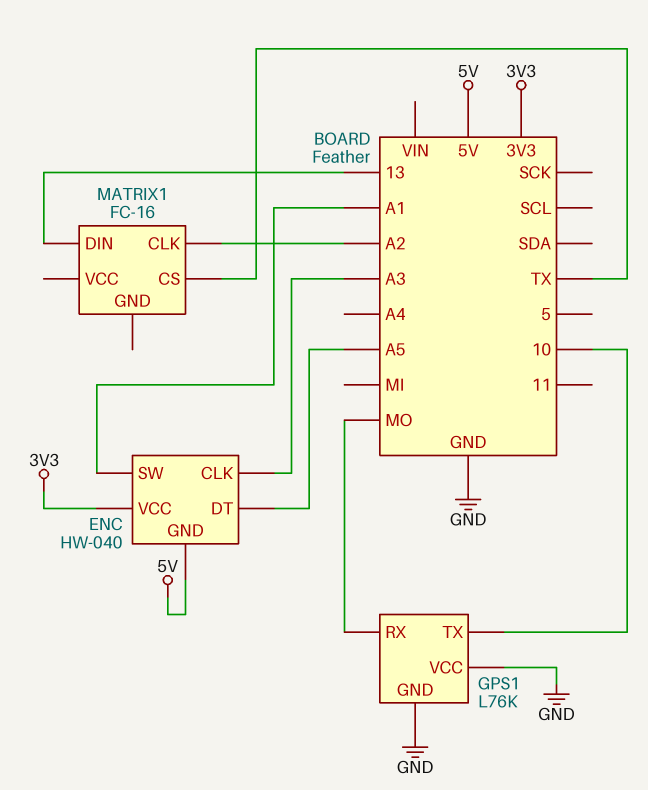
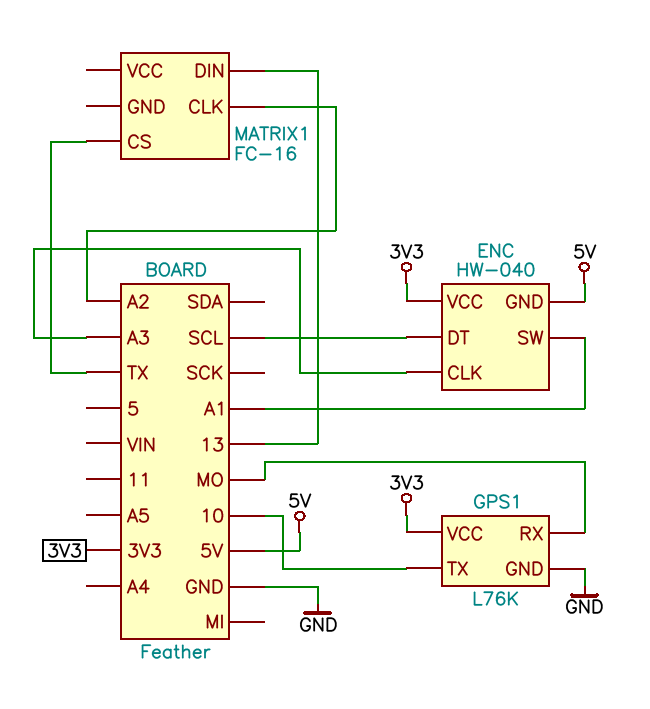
ENC pin DT: A5 -> SCL
GPS1 pin VCC: GND -> 3V3

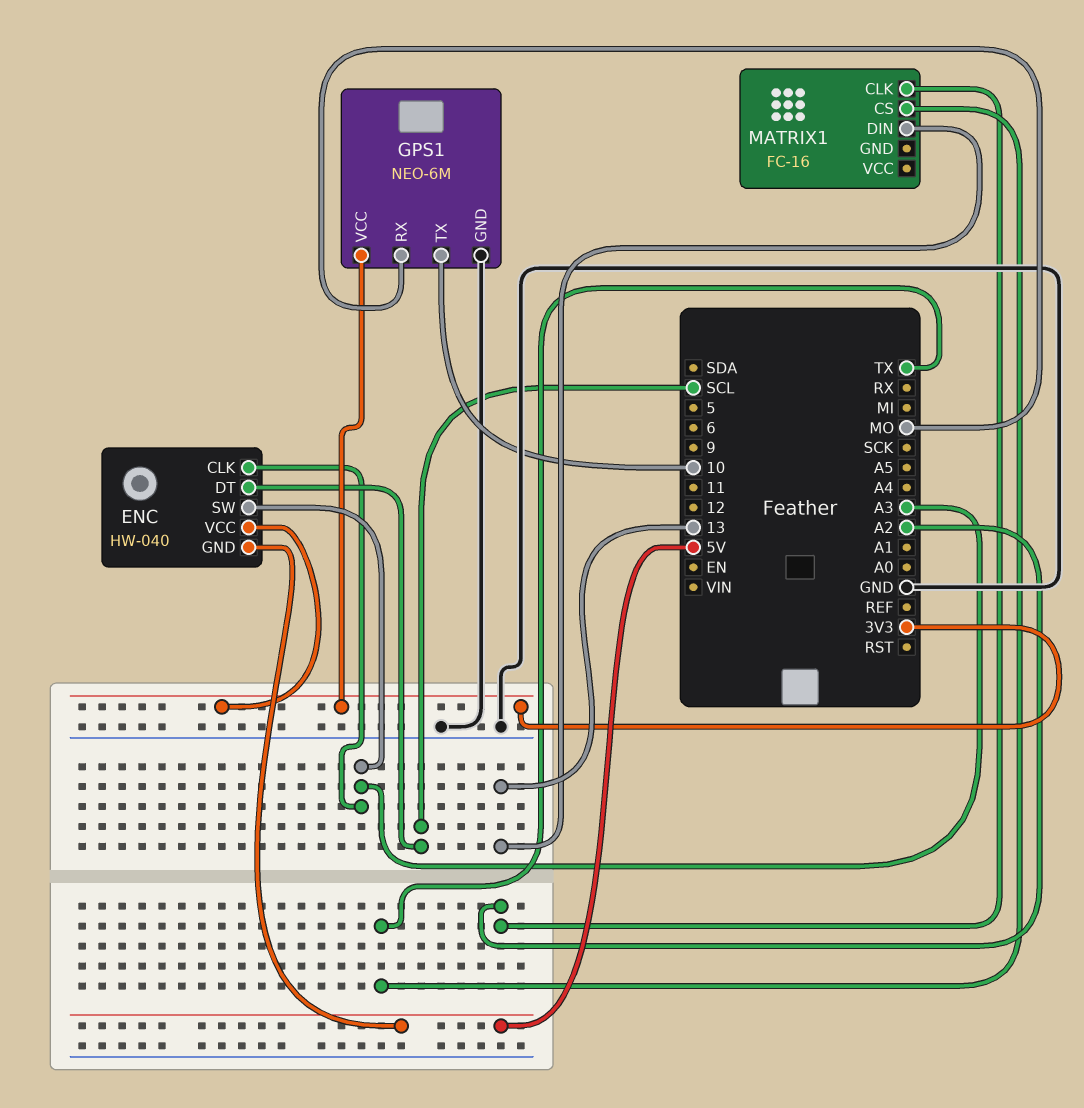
ENC pin SW: A1 -> A3
GPS1: L76K -> NEO-6M

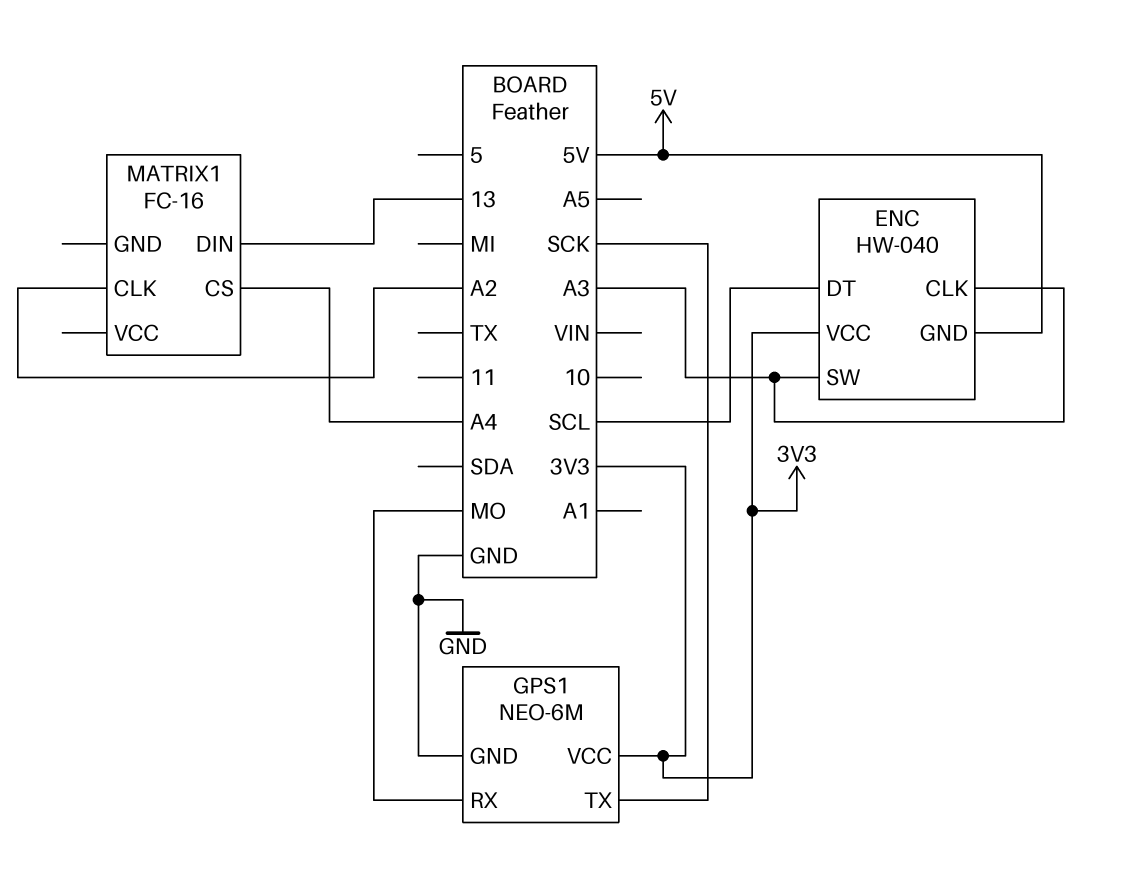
GPS1 pin TX: 10 -> SCK
MATRIX1 pin CS: TX -> A4

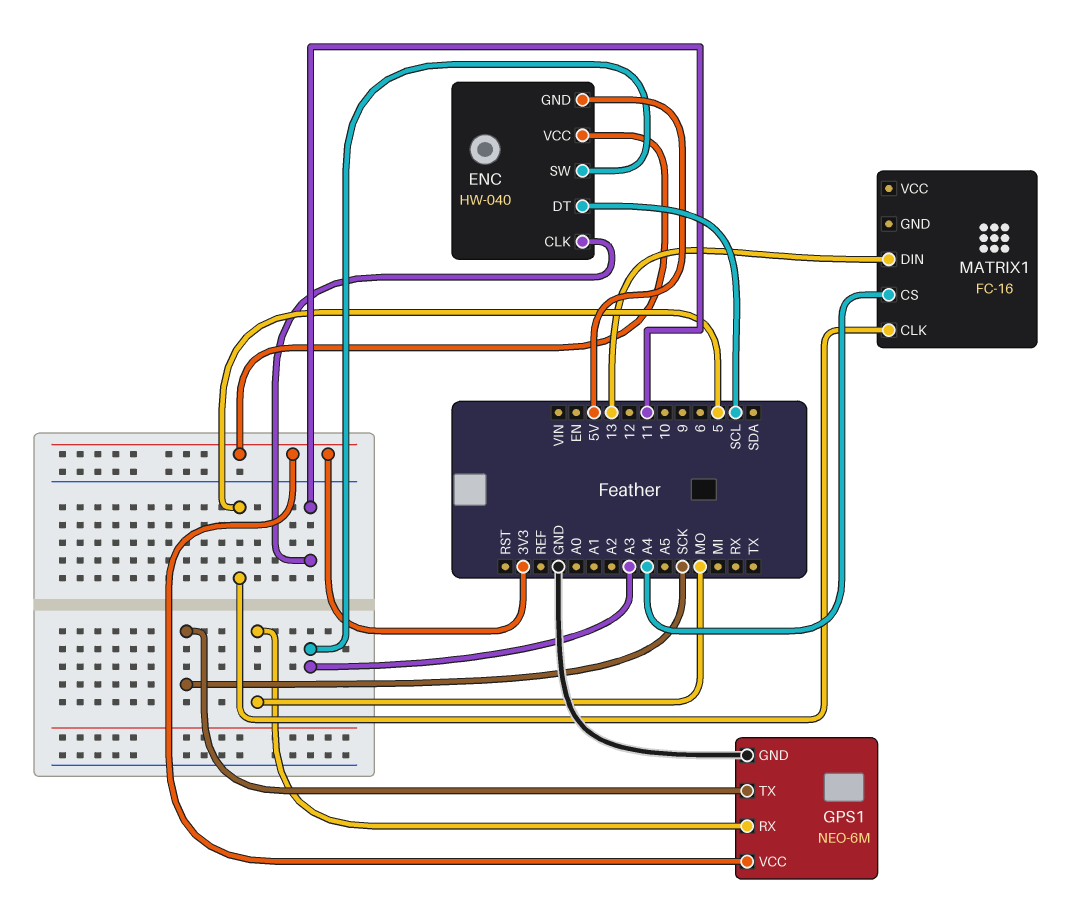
ENC pin CLK: A3 -> 11
MATRIX1 pin CLK: A2 -> 5

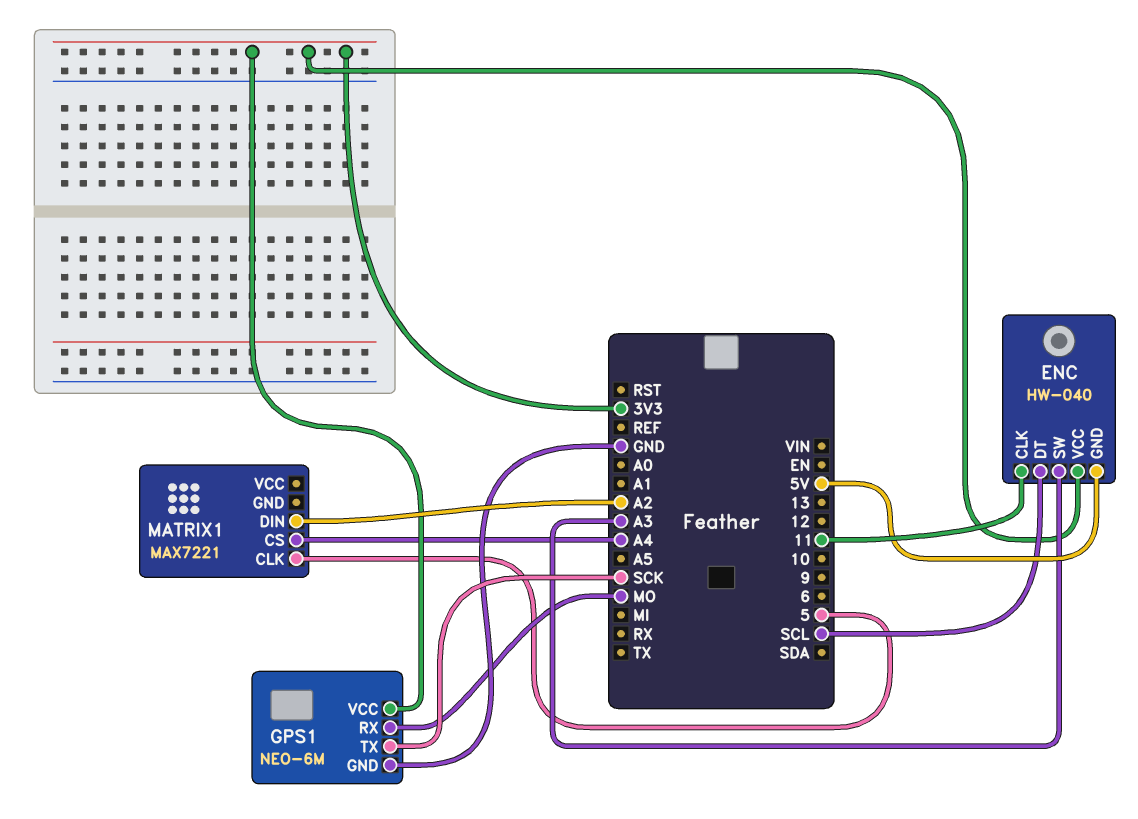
MATRIX1: FC-16 -> MAX7221
MATRIX1 pin DIN: 13 -> A2

